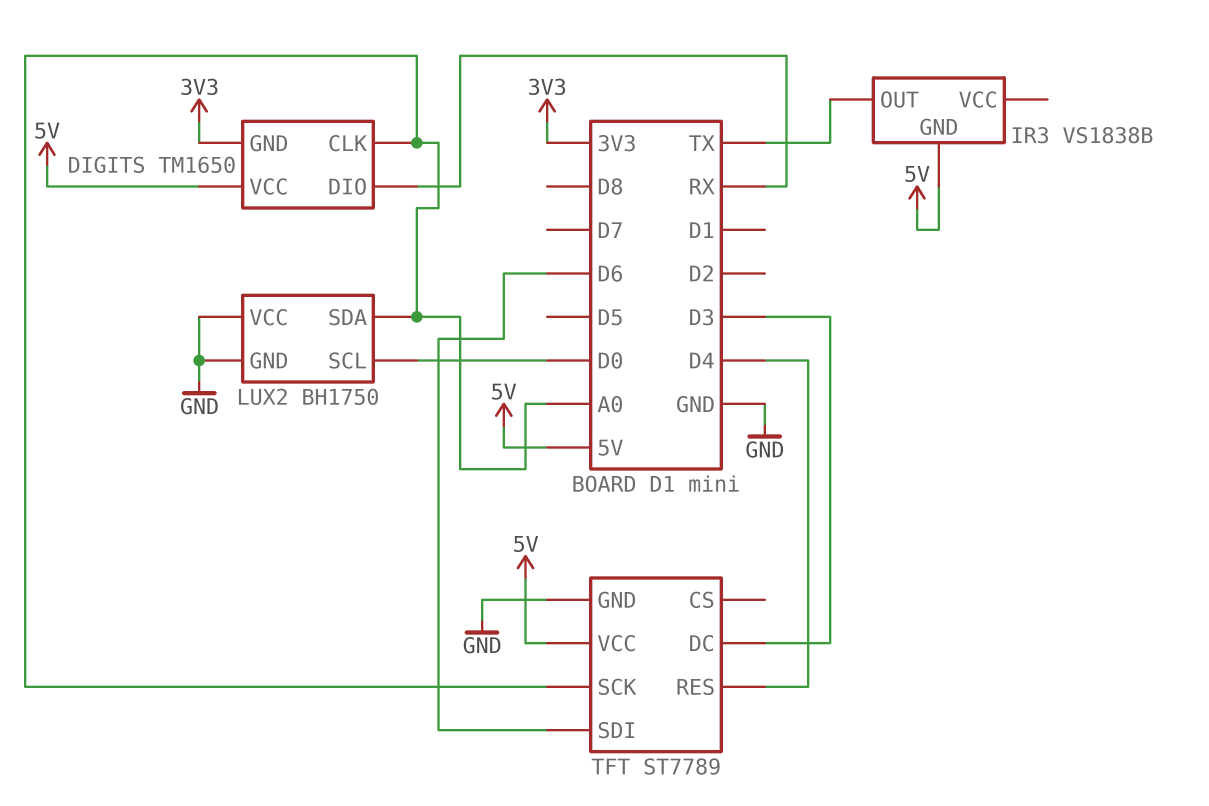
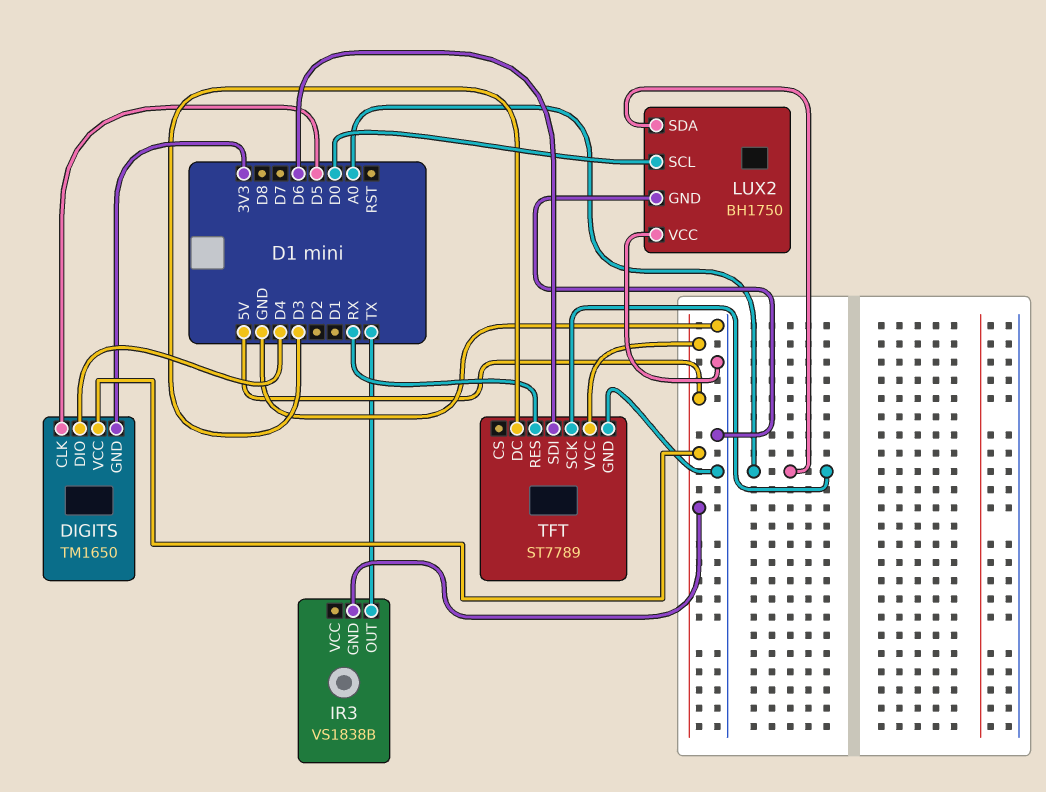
DIGITS pin CLK: A0 -> D5
DIGITS pin DIO: RX -> D4
TFT pin RES: D4 -> RX

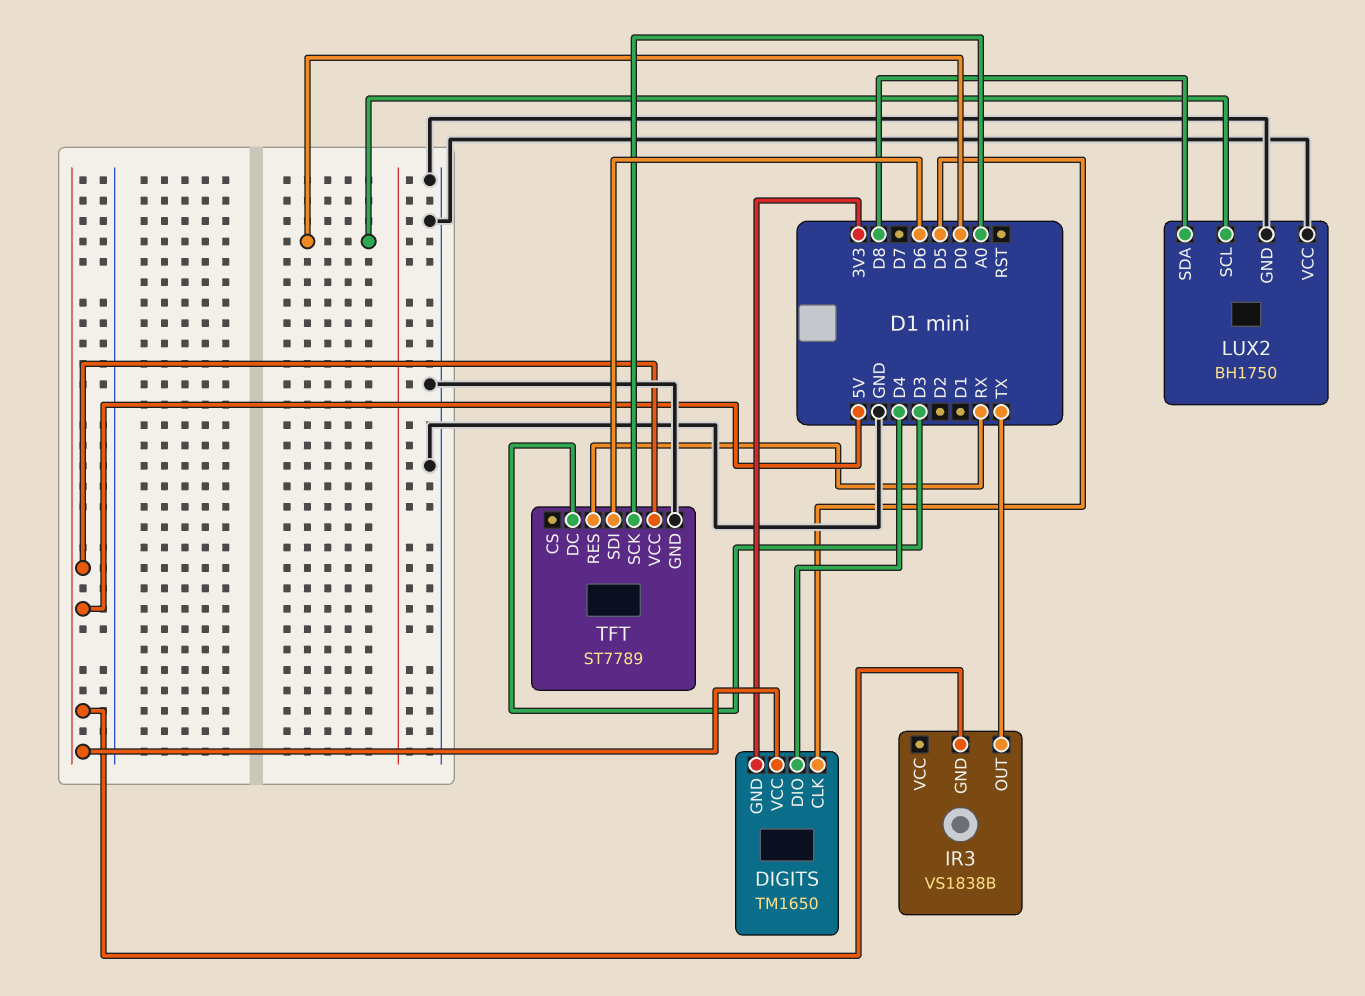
LUX2 pin SDA: A0 -> D8

